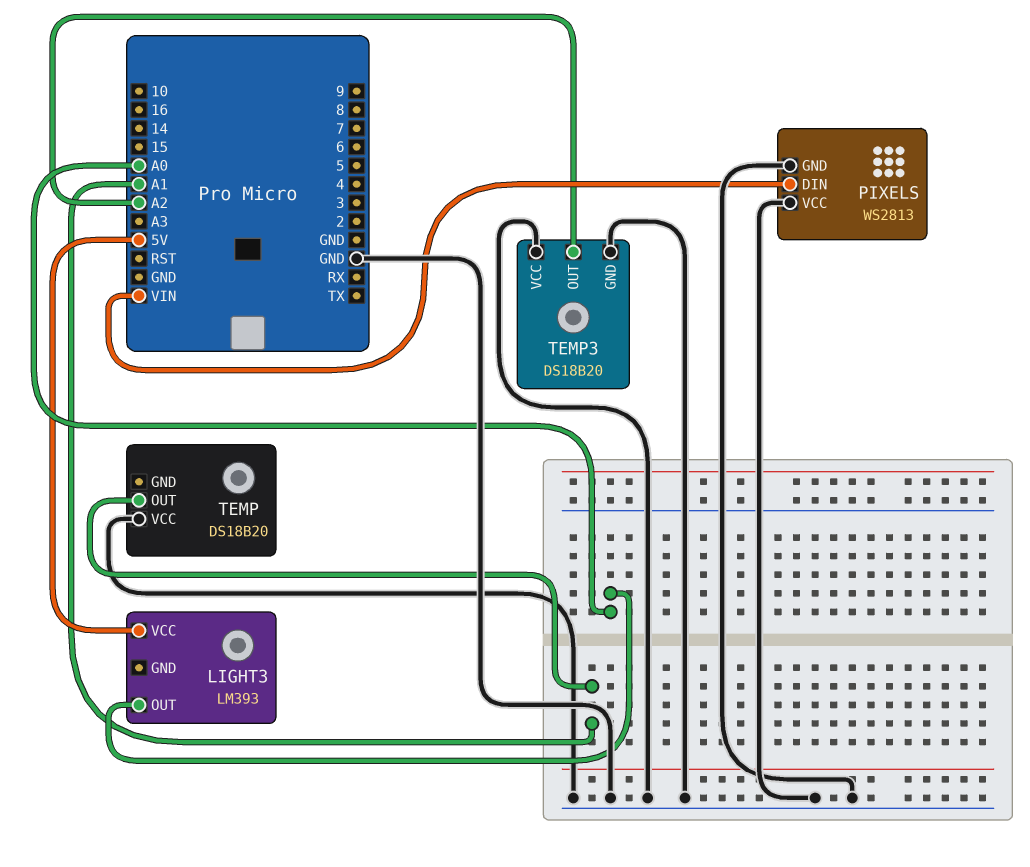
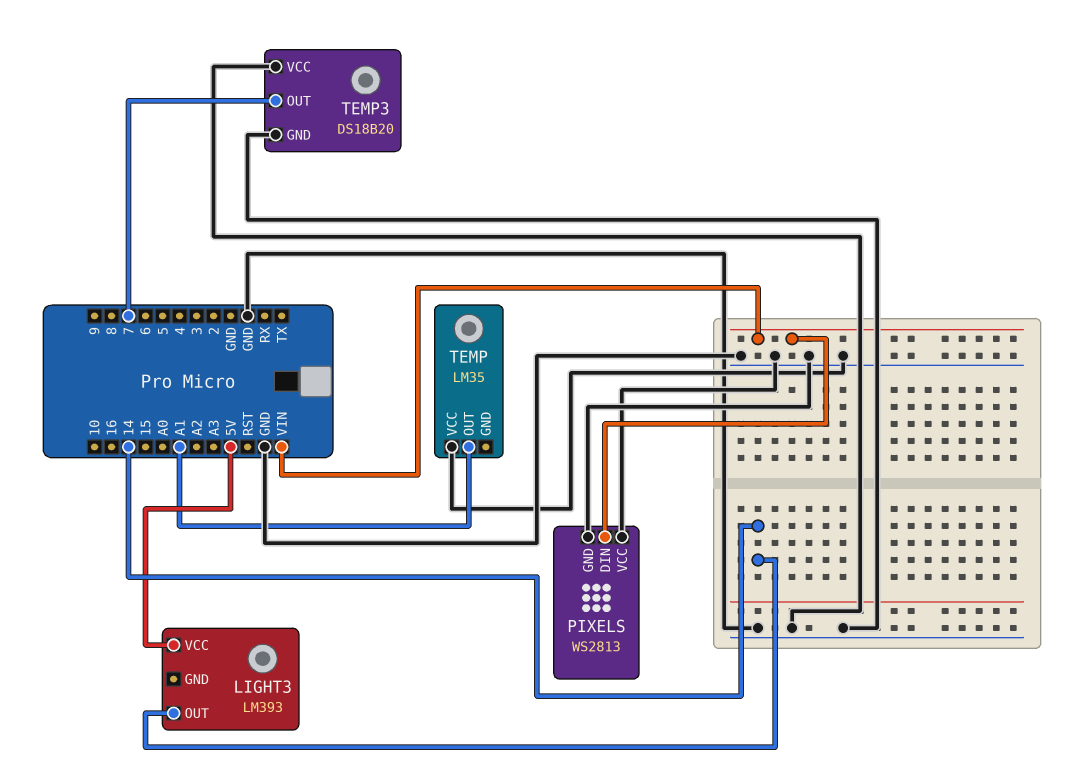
LIGHT3 pin OUT: A0 -> 14
TEMP: DS18B20 -> LM35
TEMP3 pin OUT: A2 -> 7

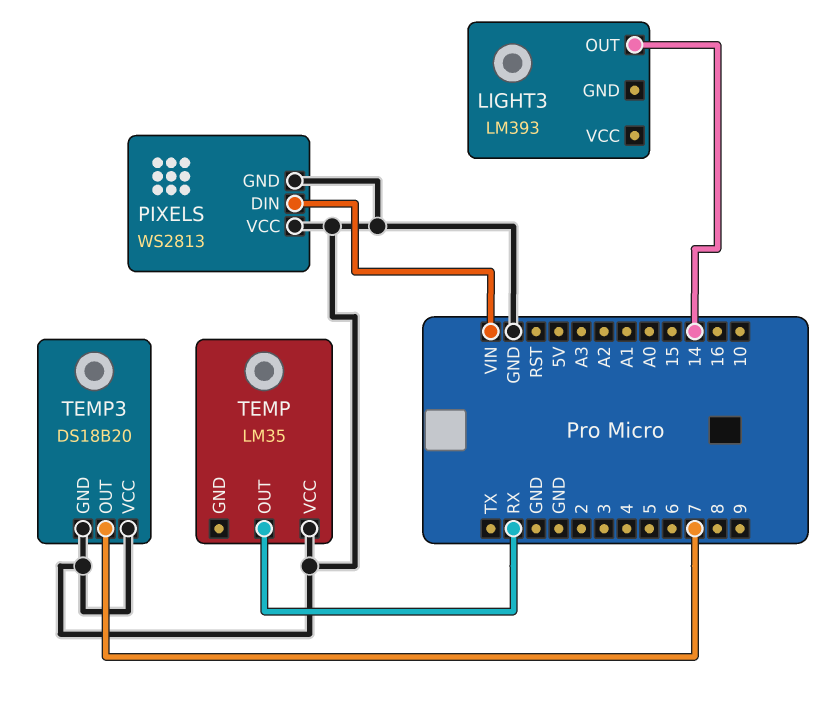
LIGHT3 pin VCC: 5V -> none
TEMP pin OUT: A1 -> RX

